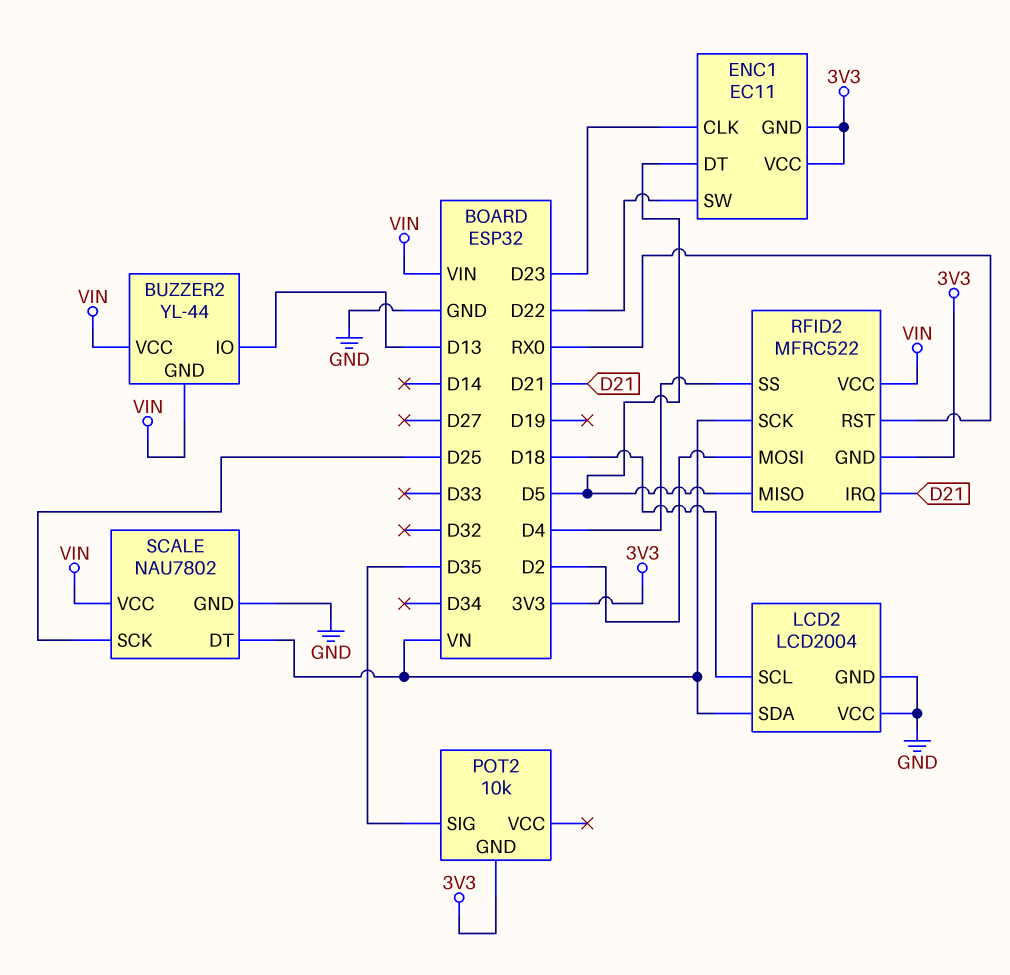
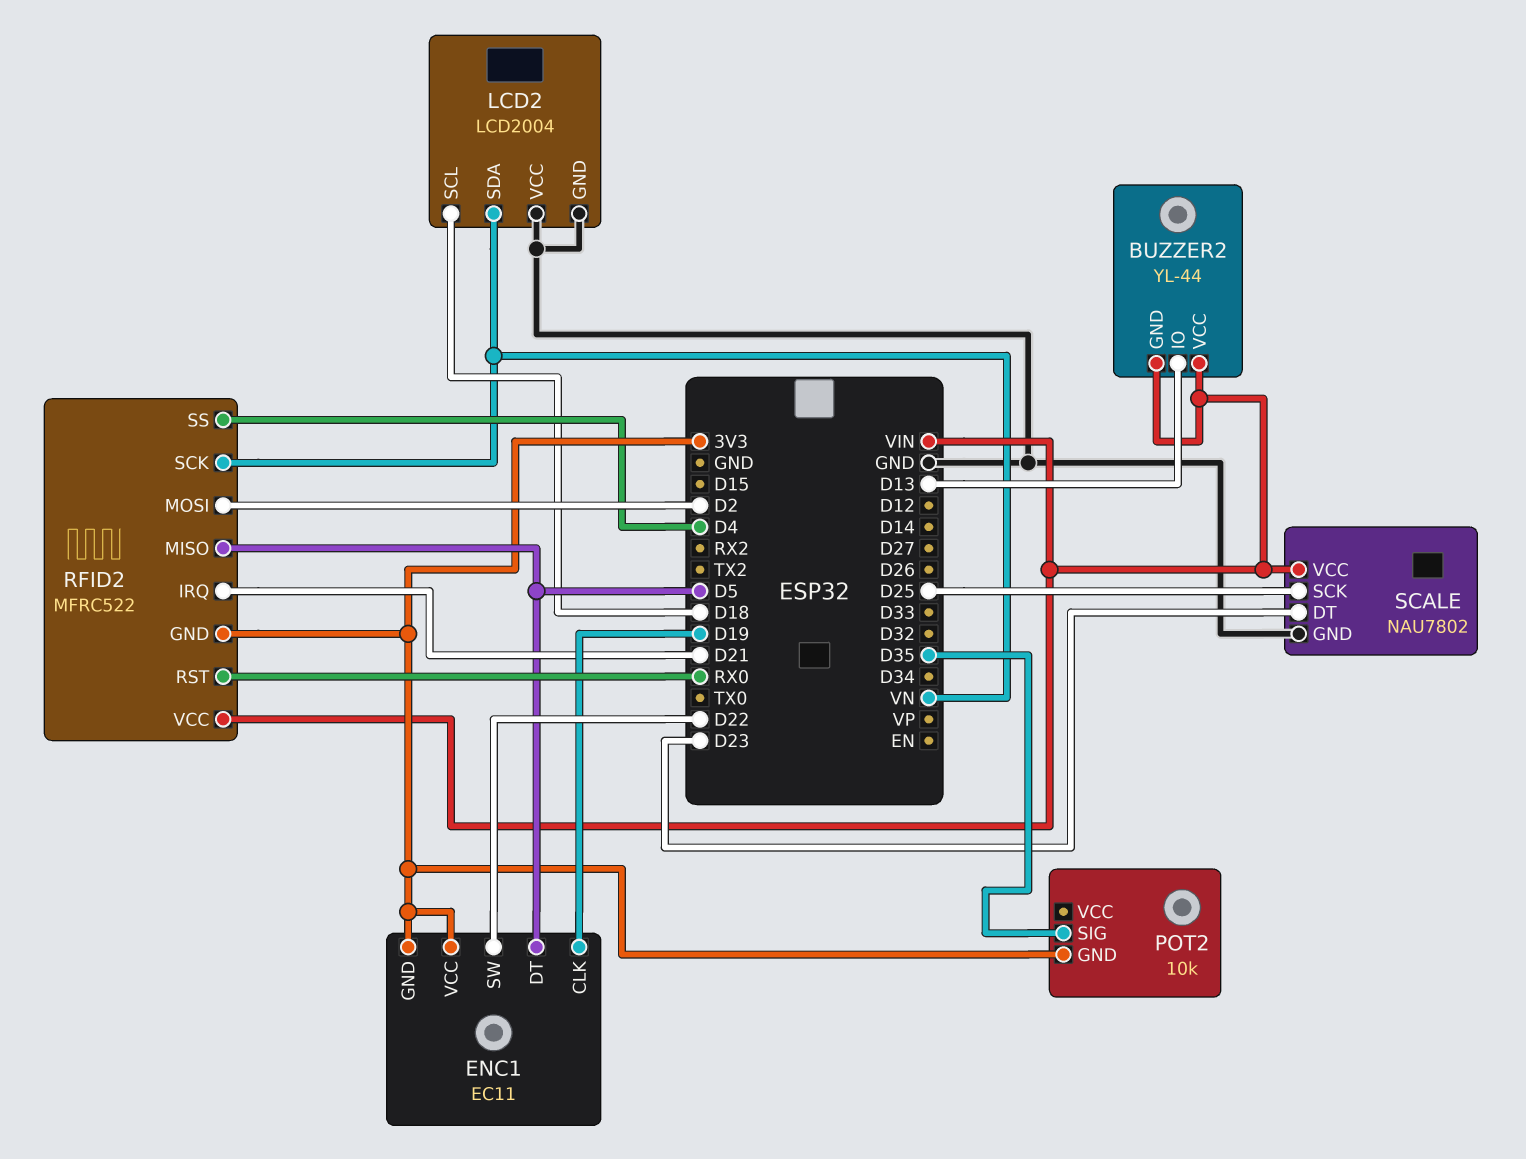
ENC1 pin CLK: D23 -> D19
SCALE pin DT: VN -> D23

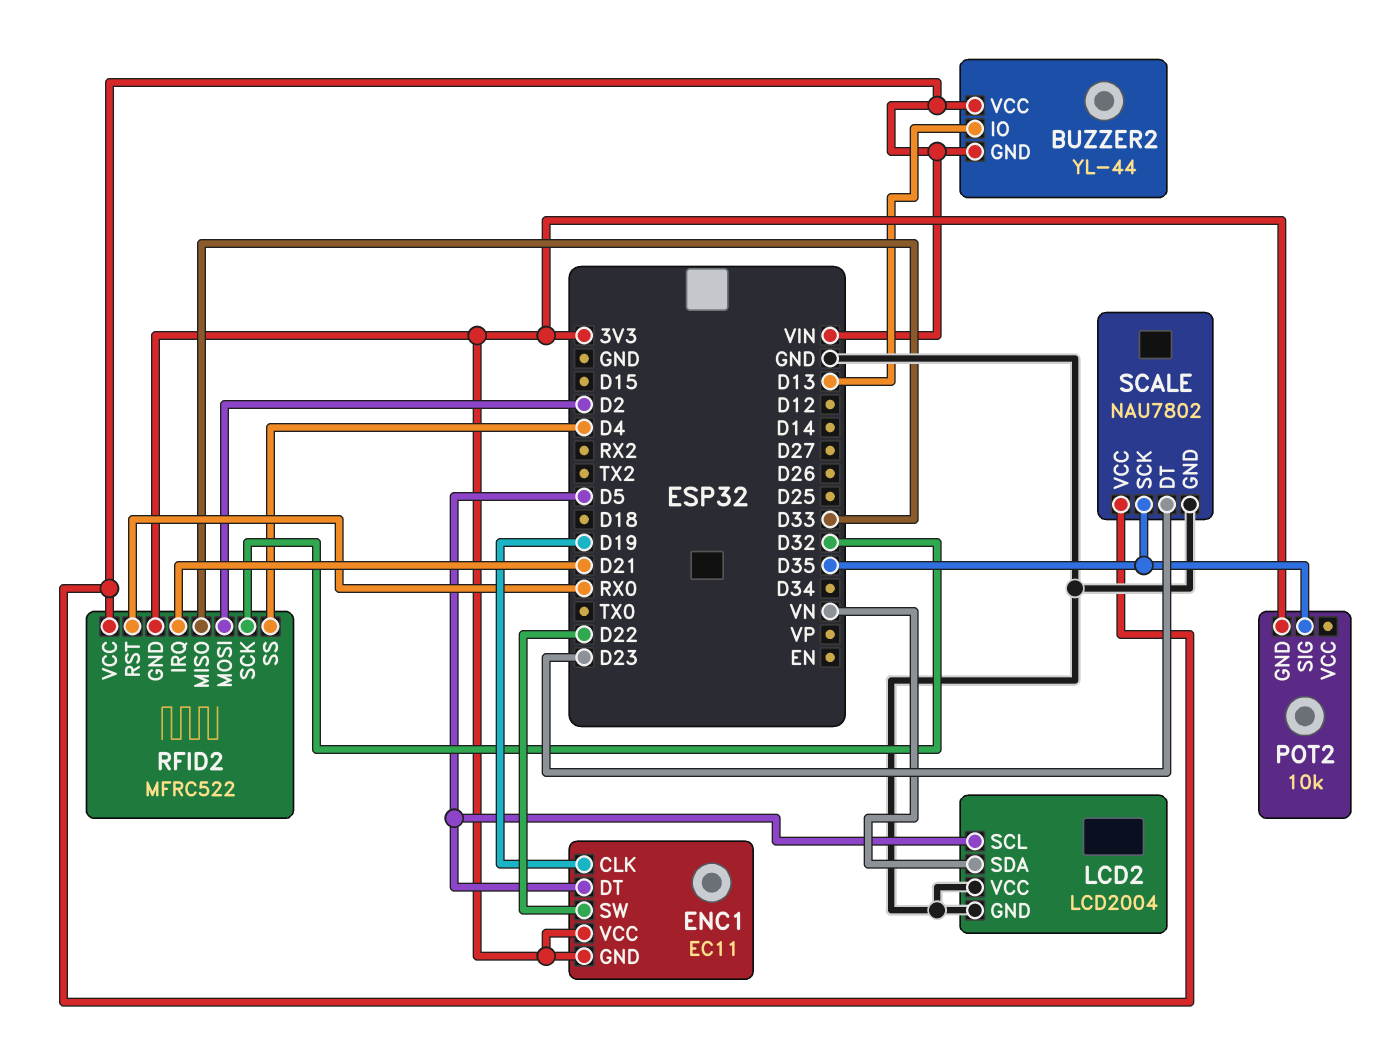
LCD2 pin SCL: D18 -> D5
RFID2 pin MISO: D5 -> D33
RFID2 pin SCK: VN -> D32
SCALE pin SCK: D25 -> D35

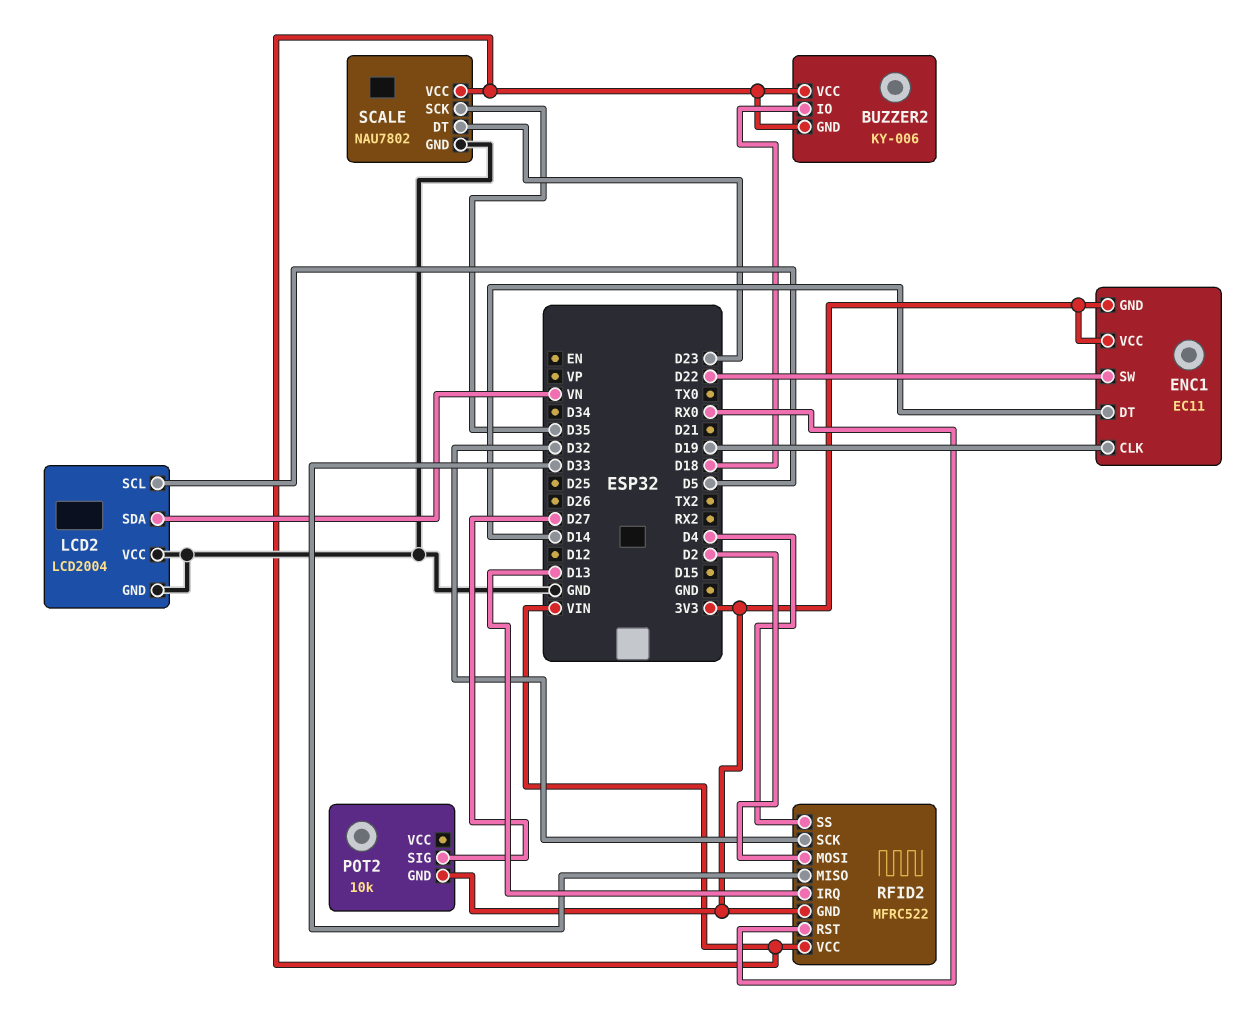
BUZZER2: YL-44 -> KY-006
BUZZER2 pin IO: D13 -> D18
ENC1 pin DT: D5 -> D14
POT2 pin SIG: D35 -> D27
RFID2 pin IRQ: D21 -> D13

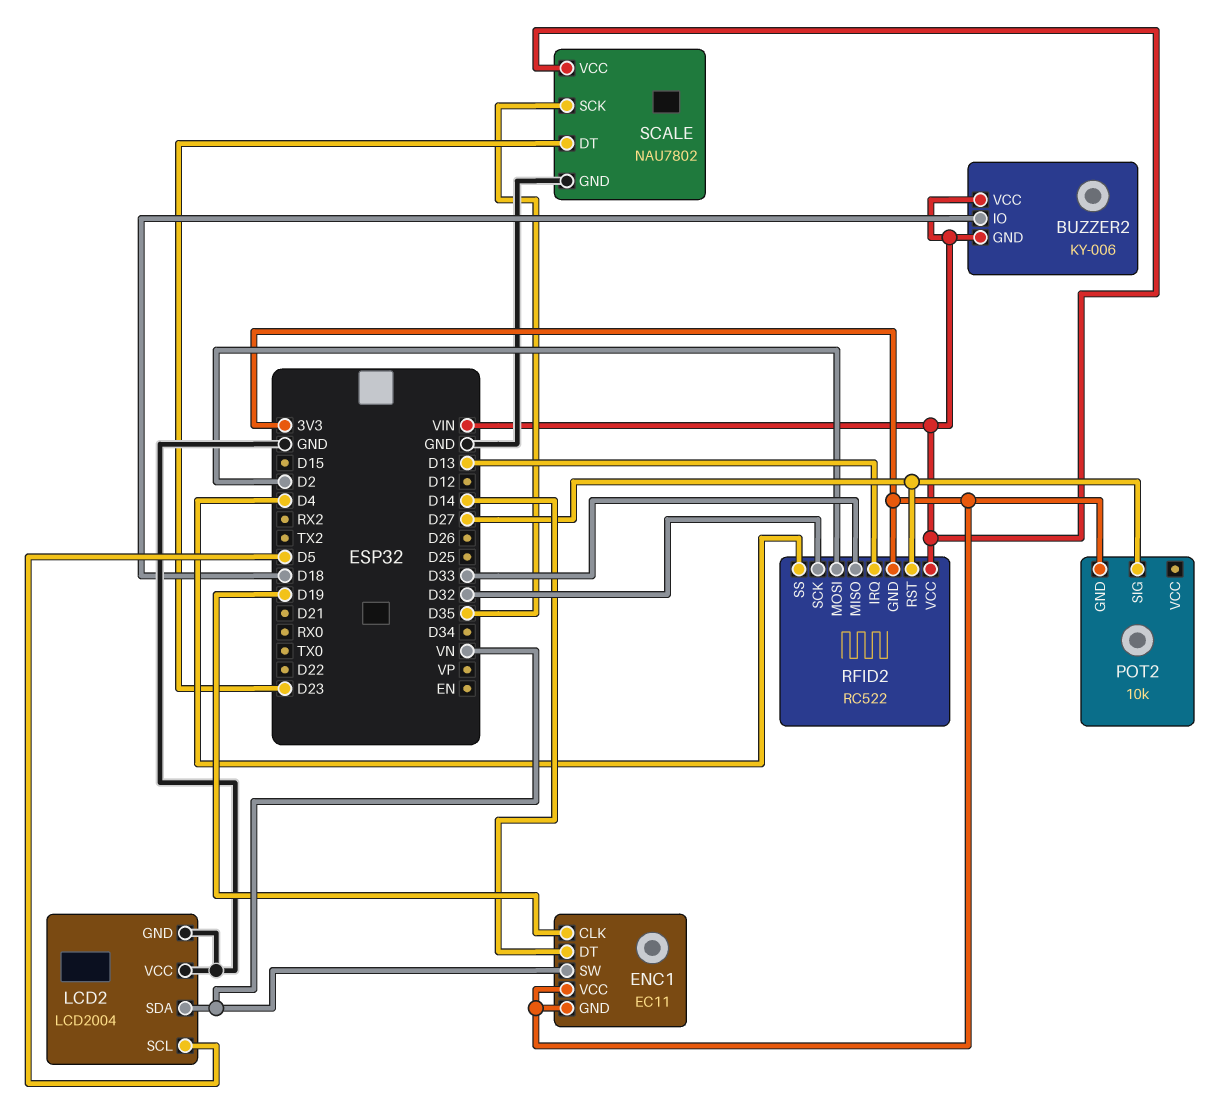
ENC1 pin SW: D22 -> VN
RFID2: MFRC522 -> RC522
RFID2 pin RST: RX0 -> D27

